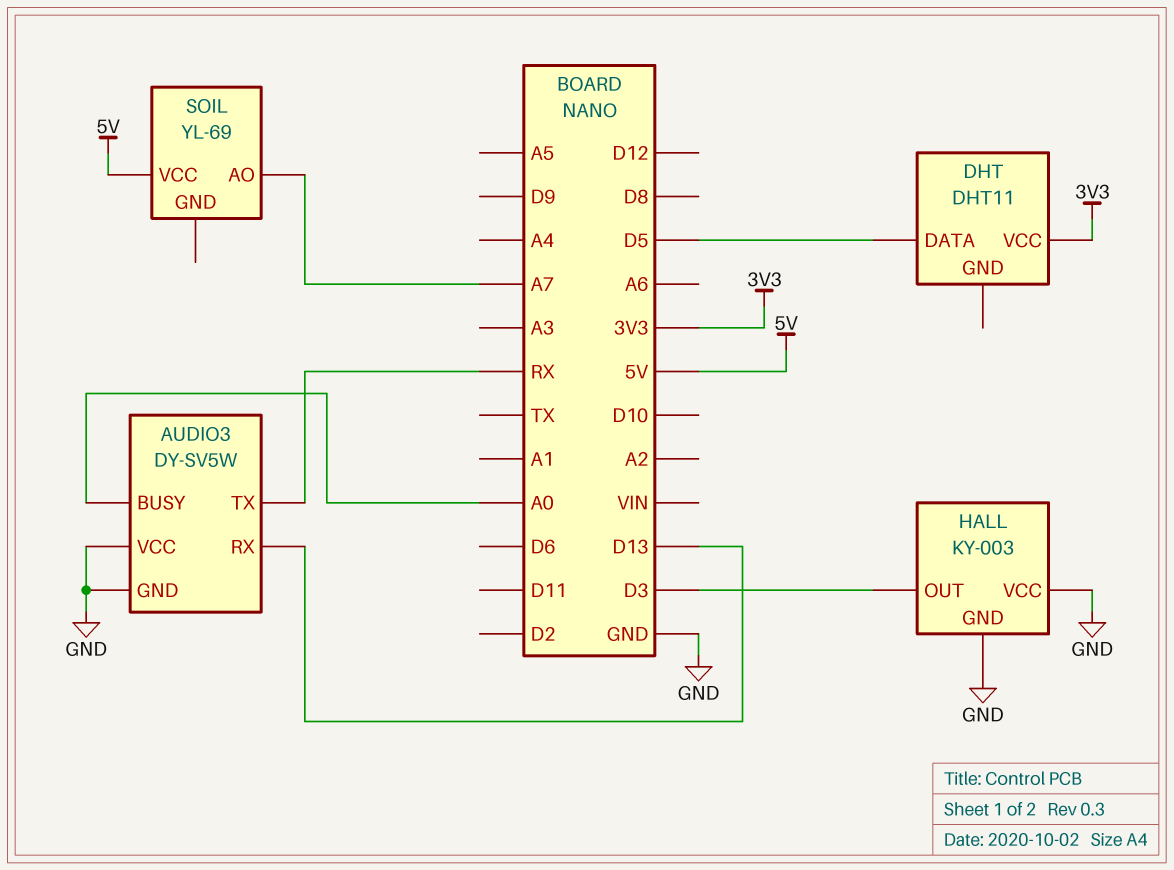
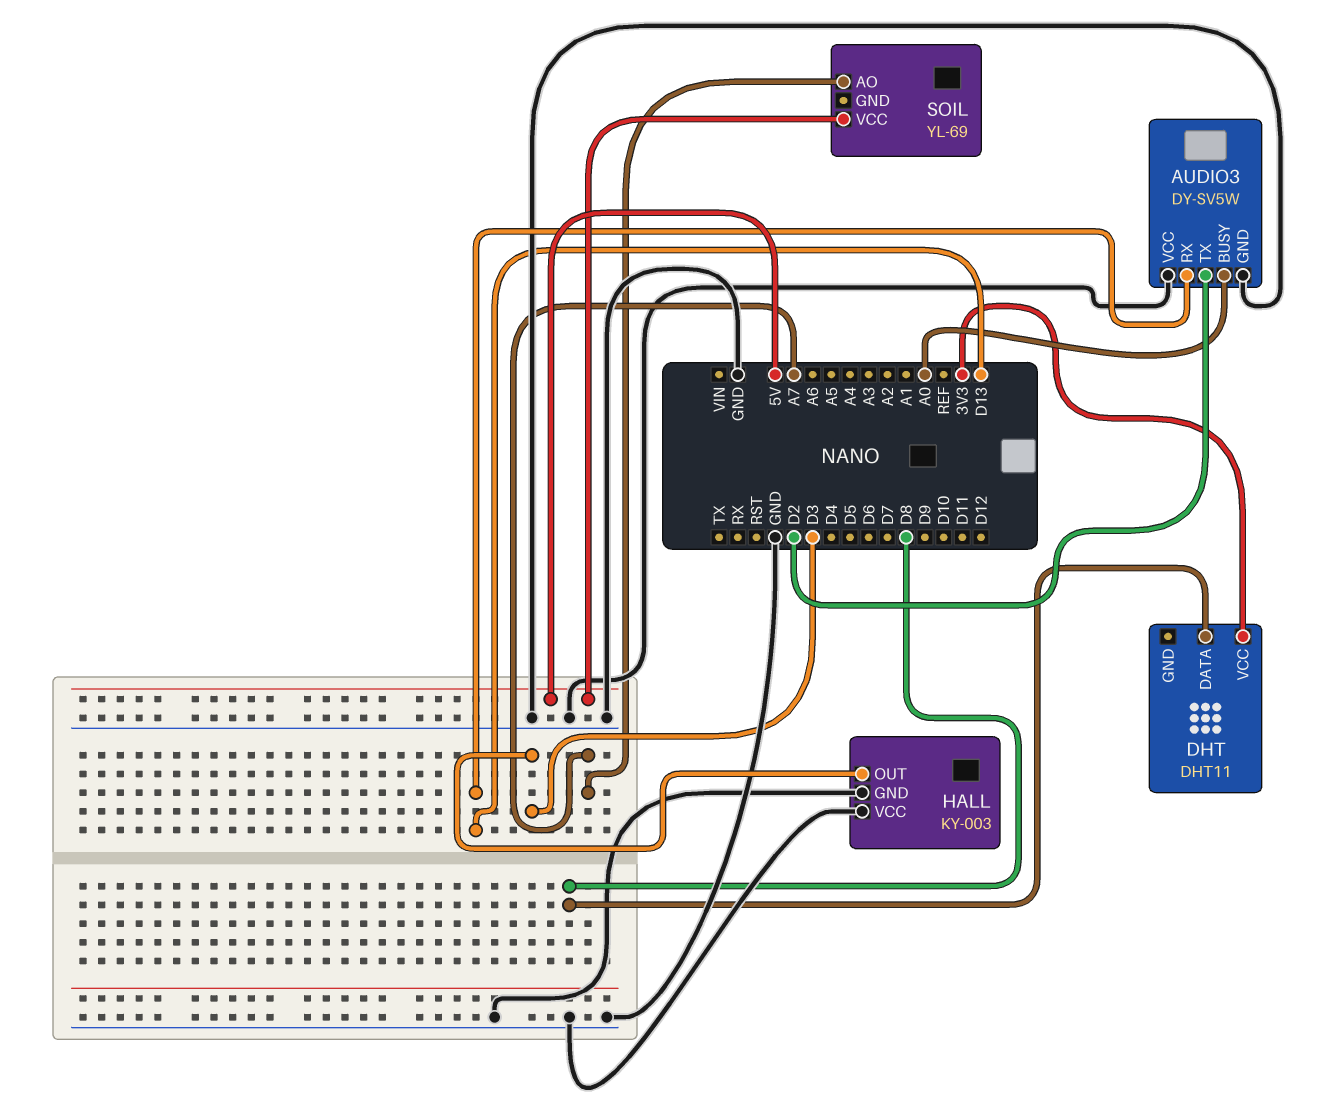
AUDIO3 pin TX: RX -> D2
DHT pin DATA: D5 -> D8

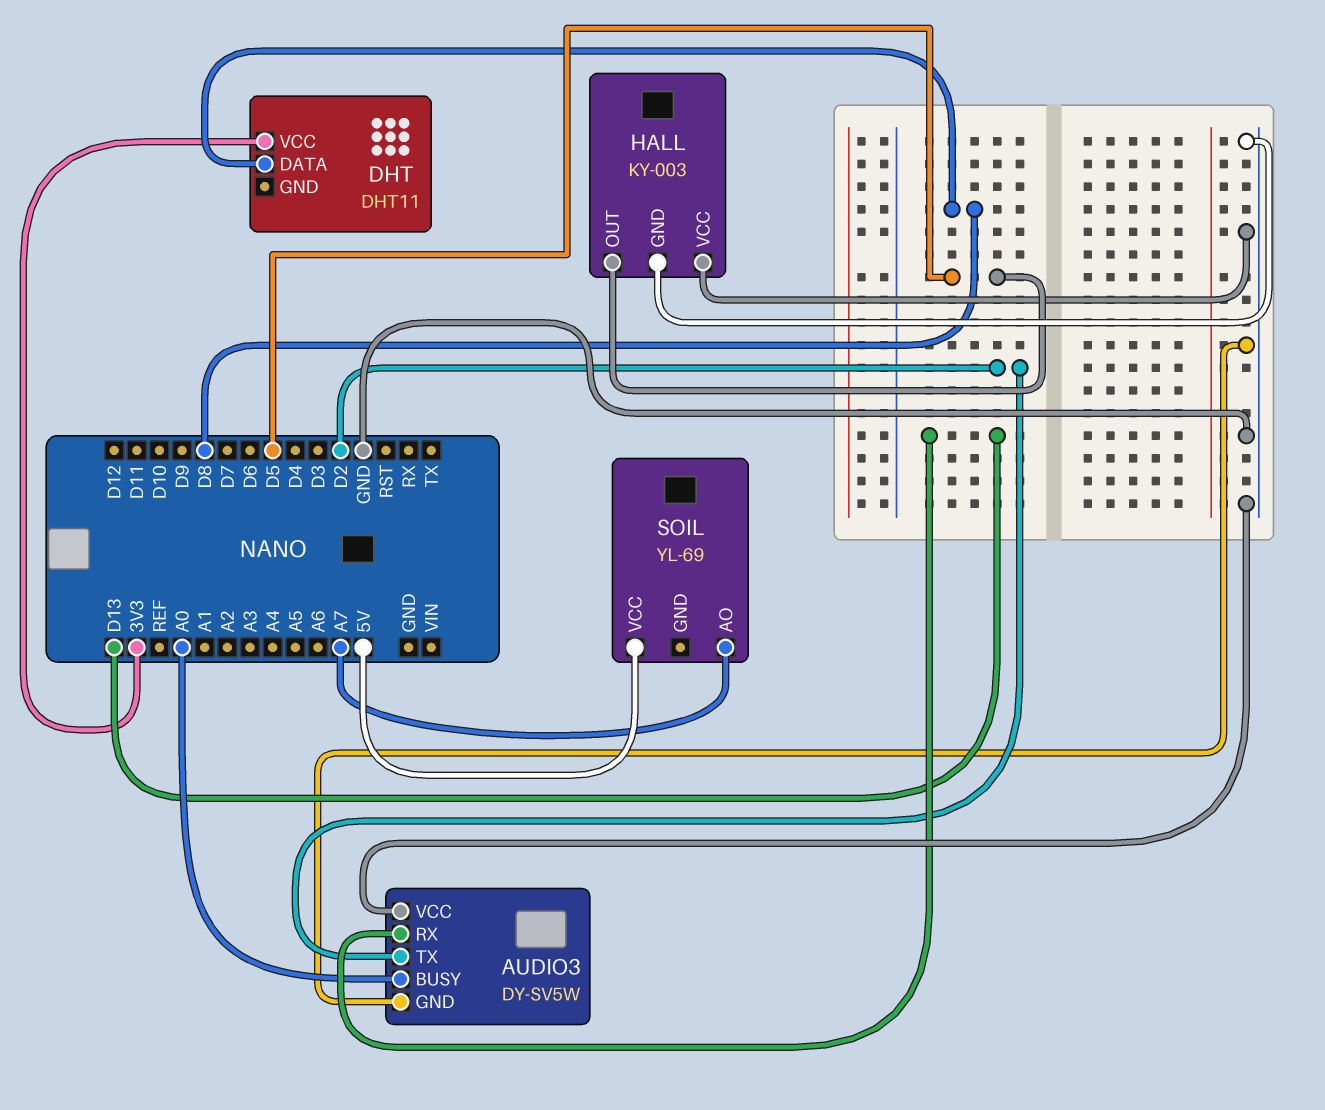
HALL pin OUT: D3 -> D5

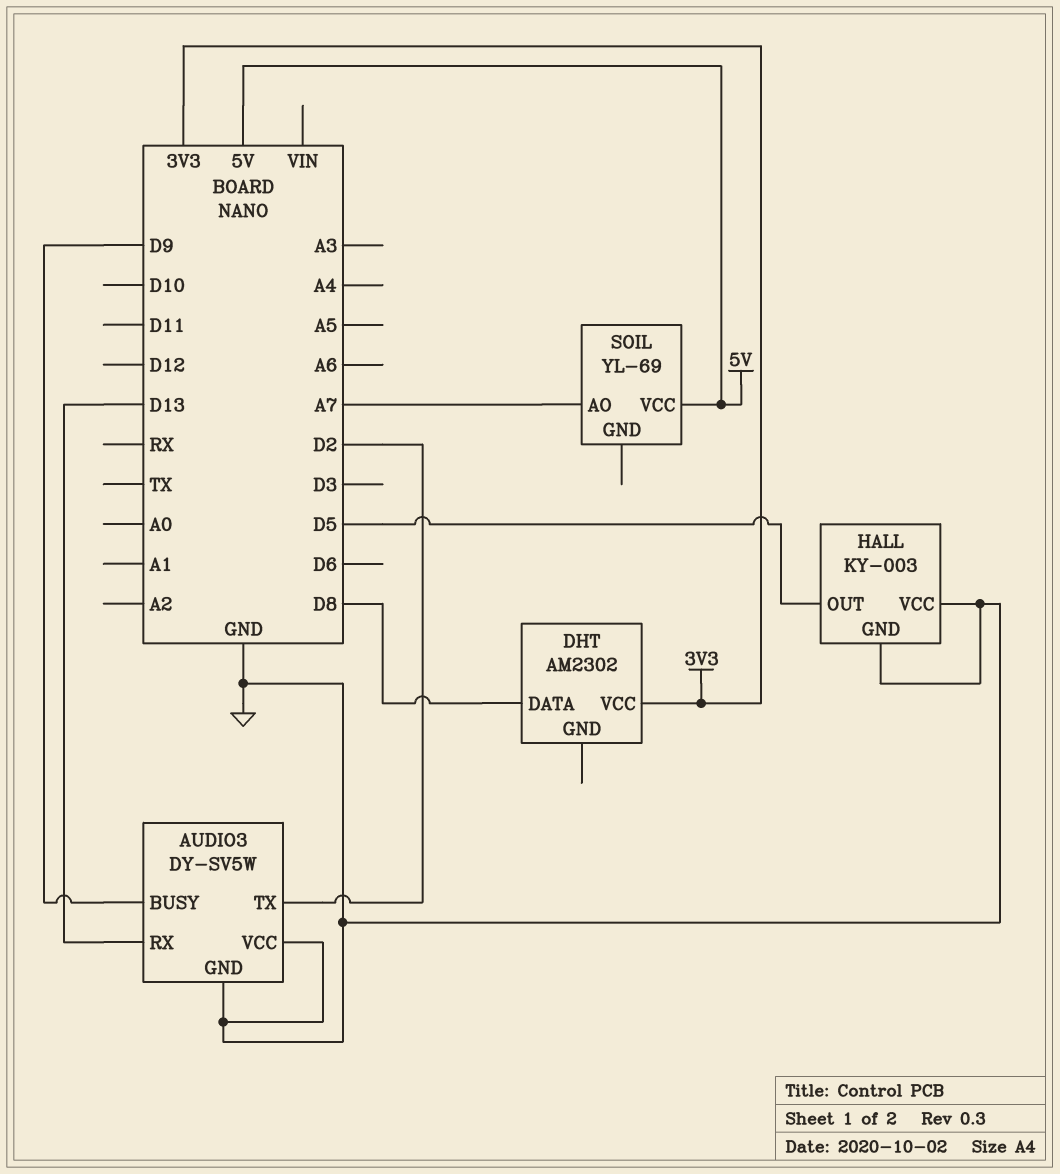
AUDIO3 pin BUSY: A0 -> D9
DHT: DHT11 -> AM2302

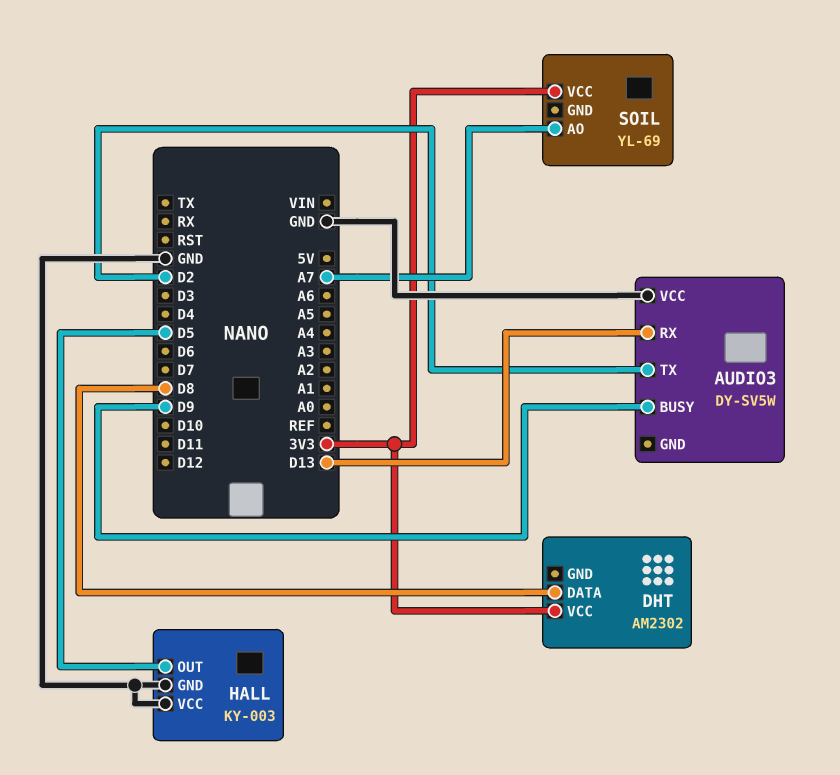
AUDIO3 pin GND: GND -> none
SOIL pin VCC: 5V -> 3V3

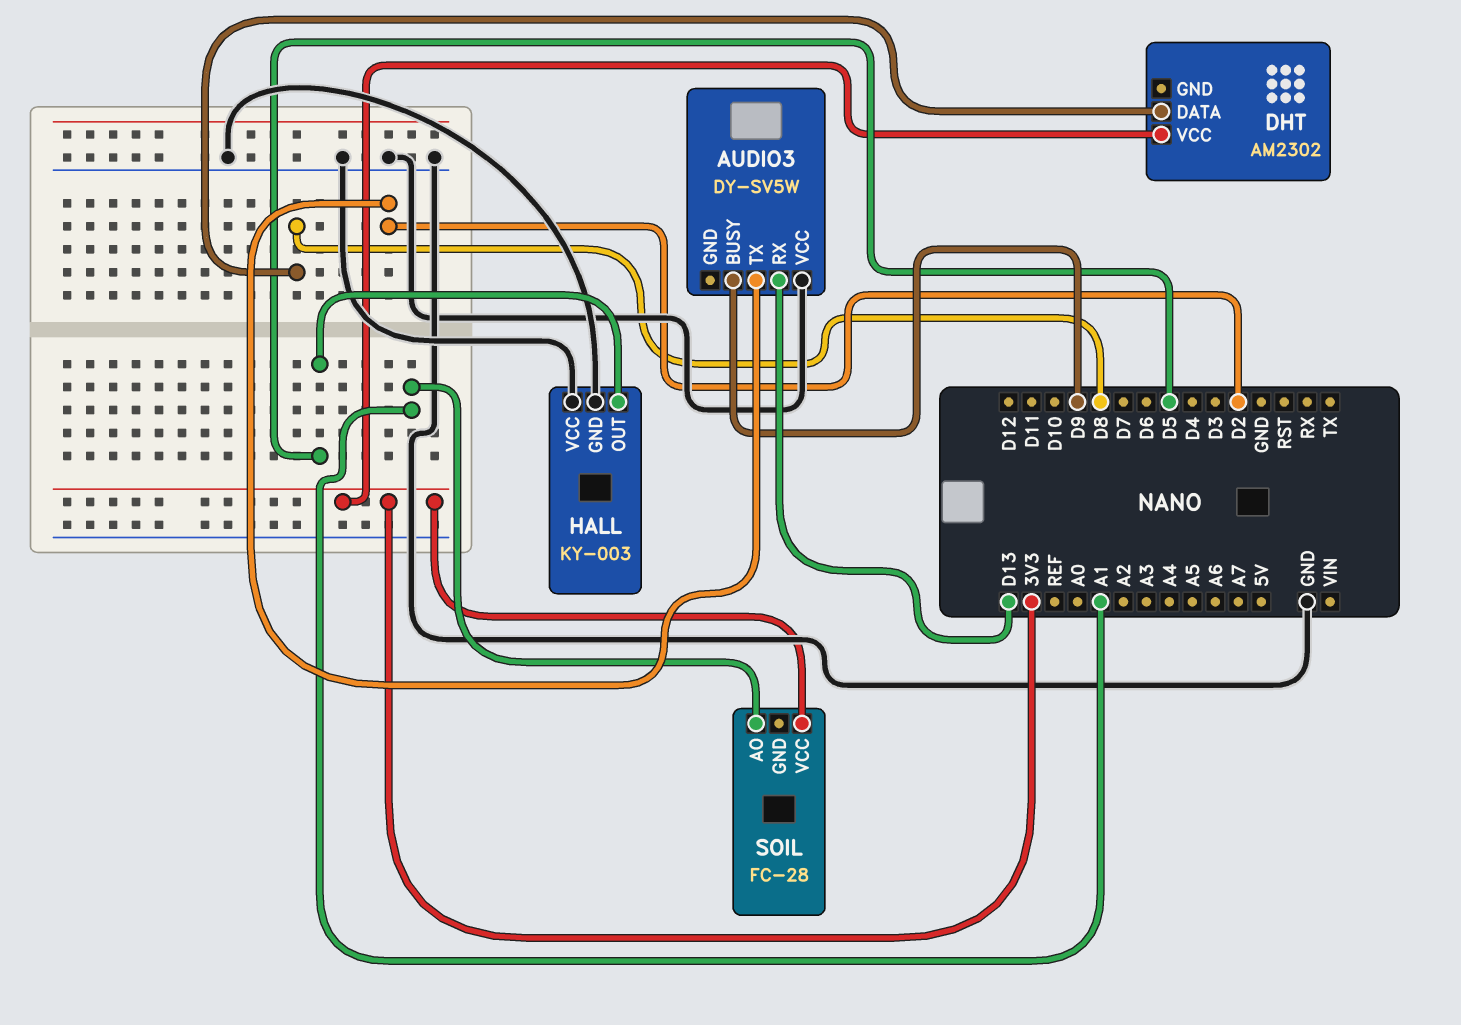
SOIL: YL-69 -> FC-28
SOIL pin AO: A7 -> A1

